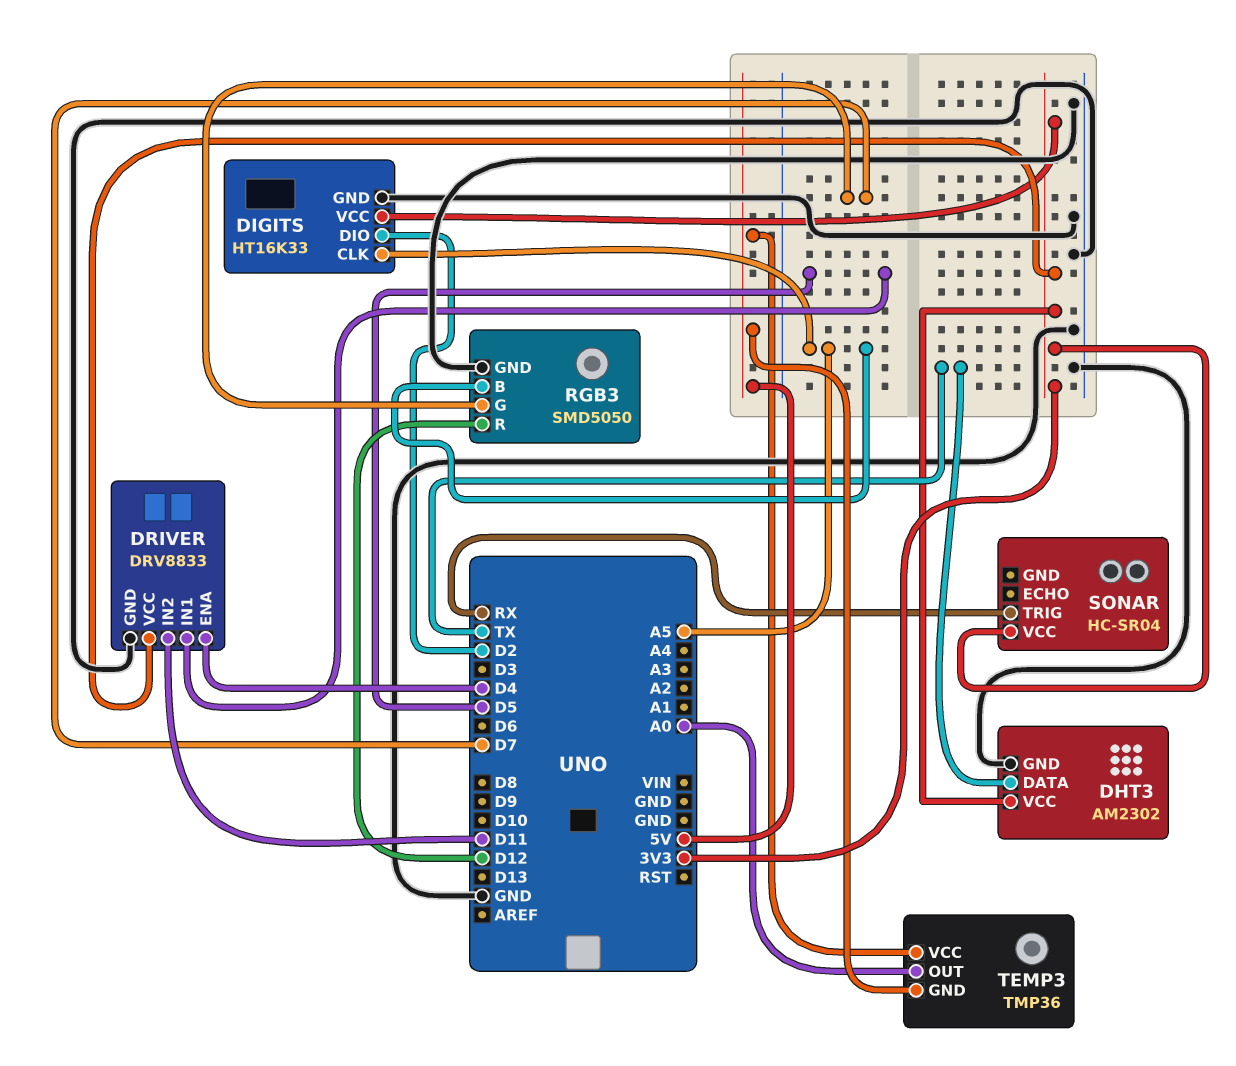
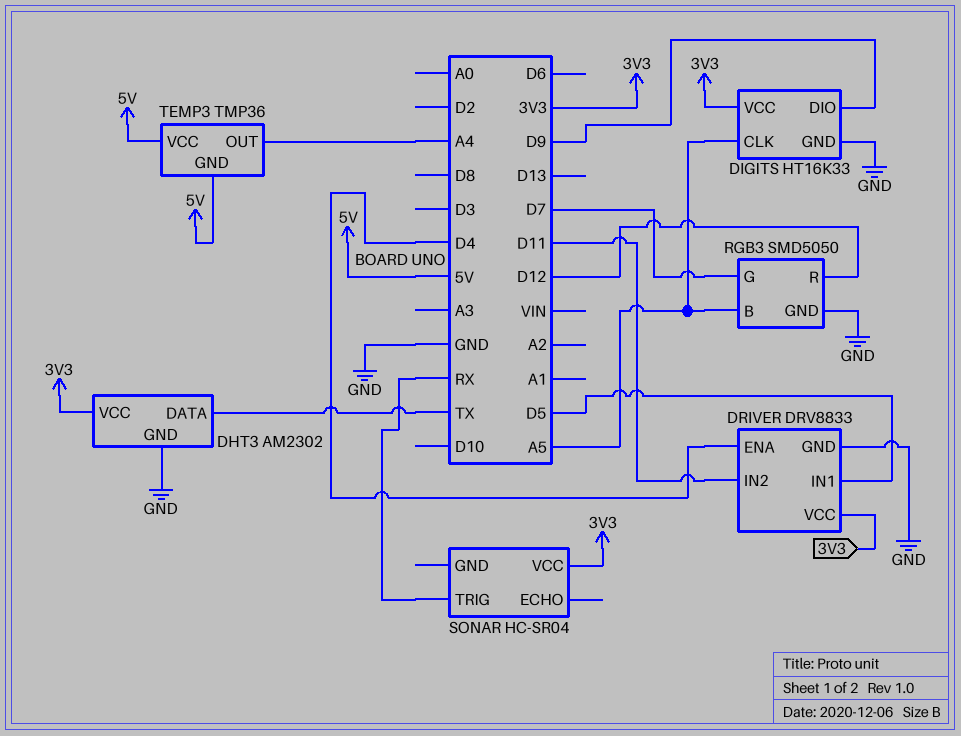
DIGITS pin DIO: D2 -> D9
TEMP3 pin OUT: A0 -> A4

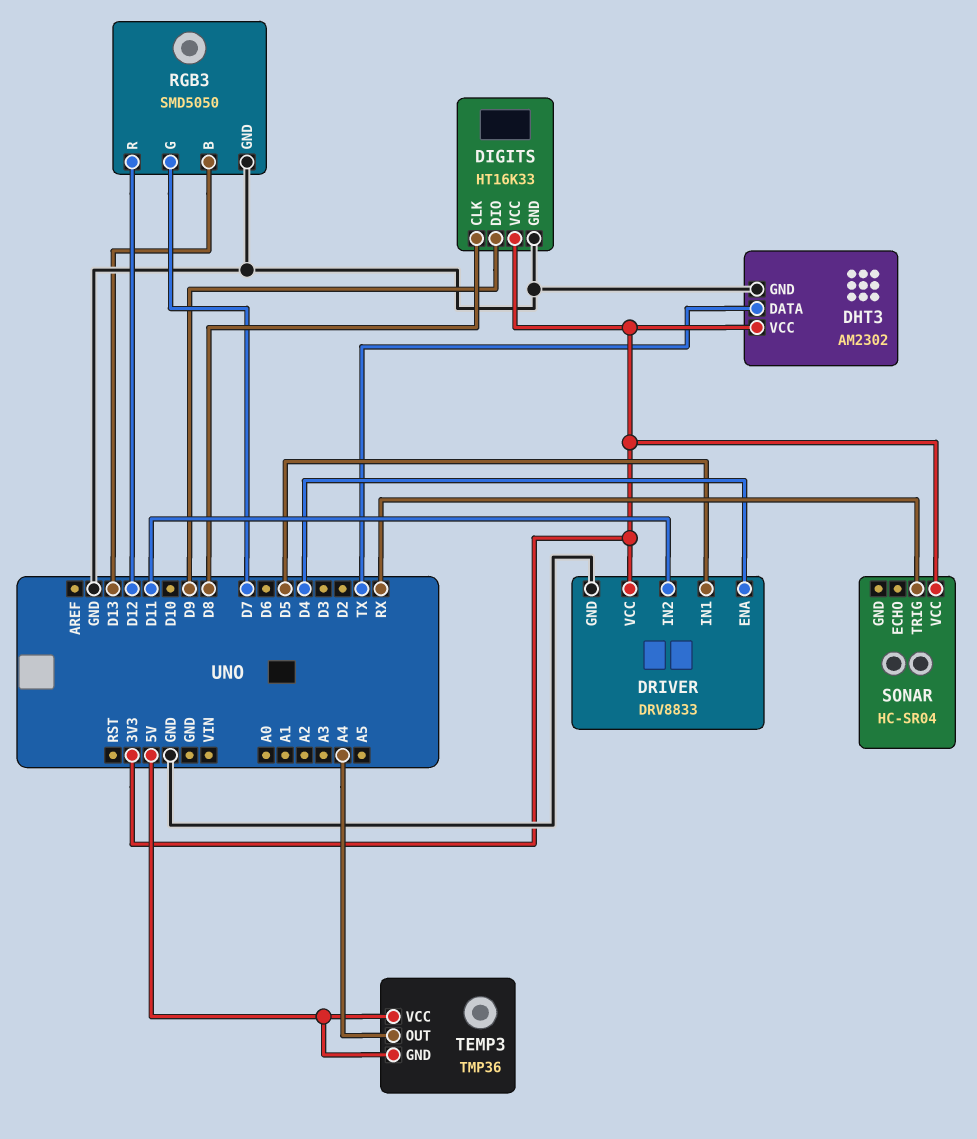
DIGITS pin CLK: A5 -> D8
RGB3 pin B: A5 -> D13

